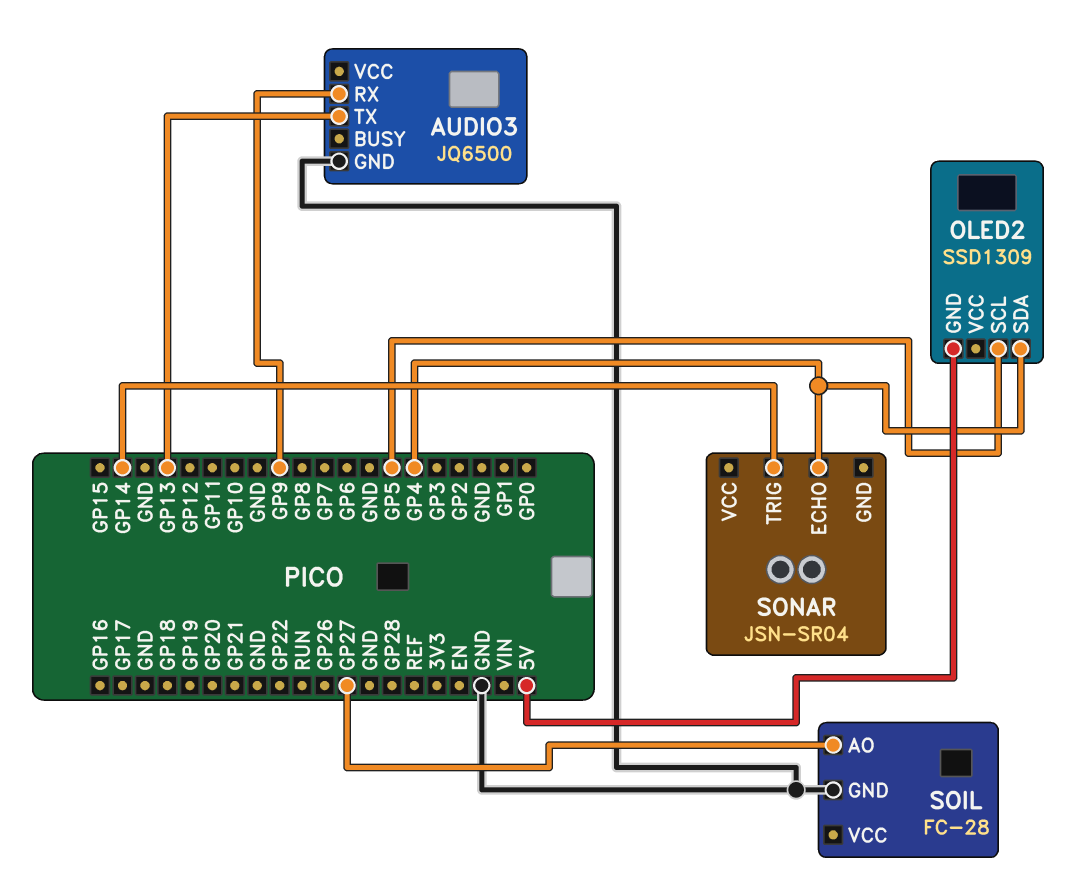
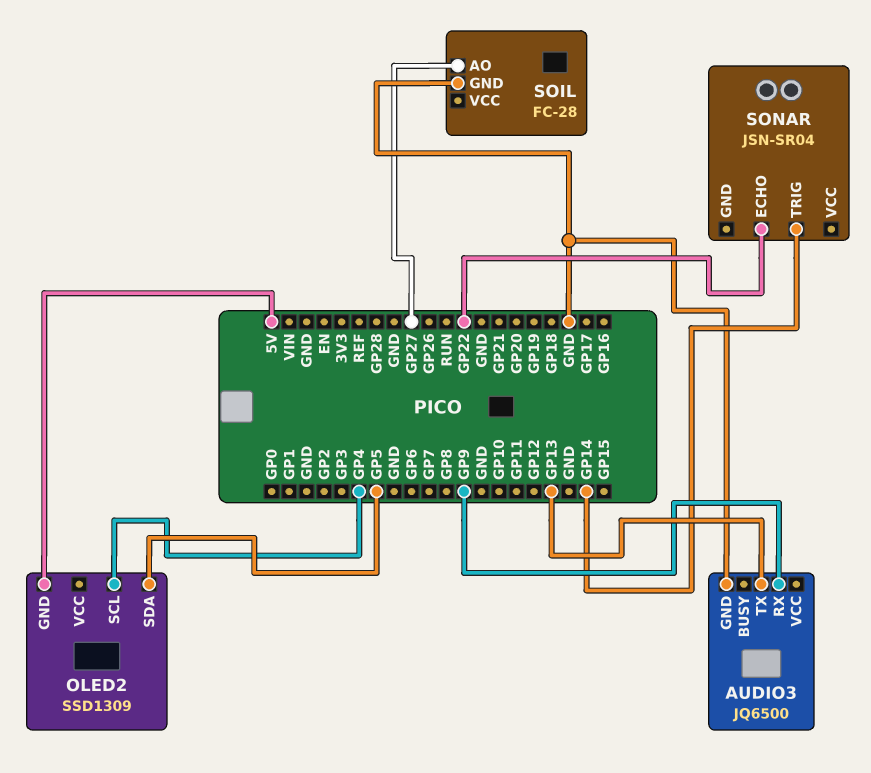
OLED2 pin SCL: GP5 -> GP4
OLED2 pin SDA: GP4 -> GP5
SONAR pin ECHO: GP4 -> GP22

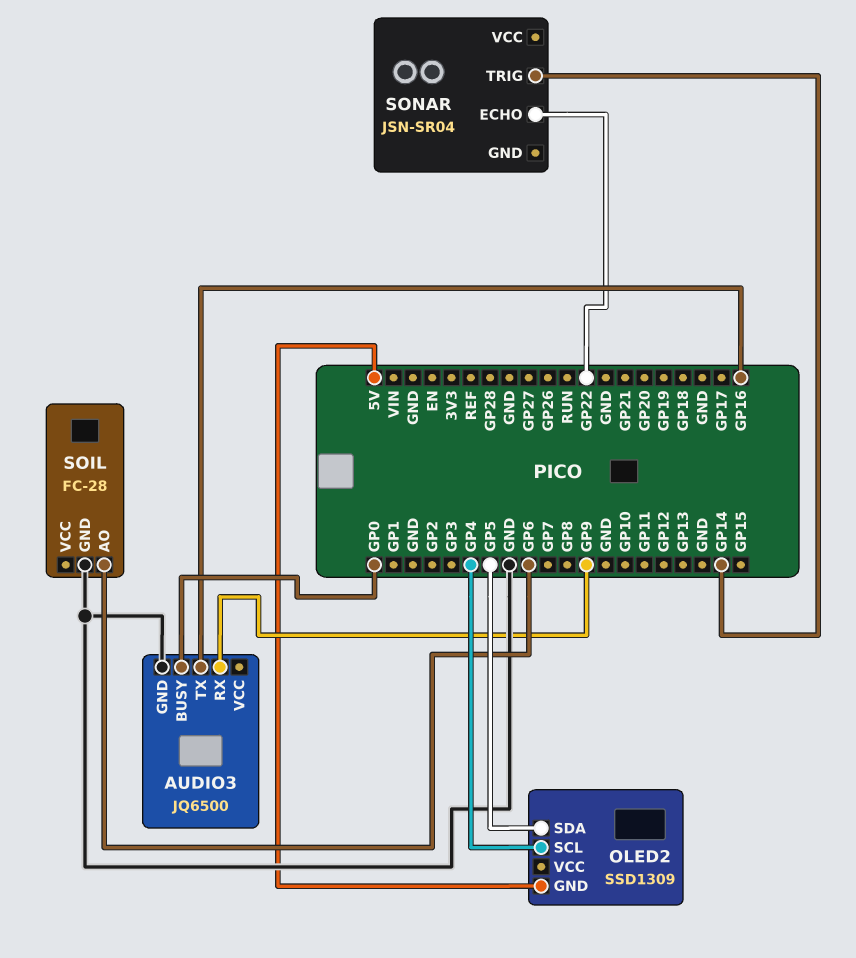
AUDIO3 pin BUSY: none -> GP0
AUDIO3 pin TX: GP13 -> GP16
SOIL pin AO: GP27 -> GP6

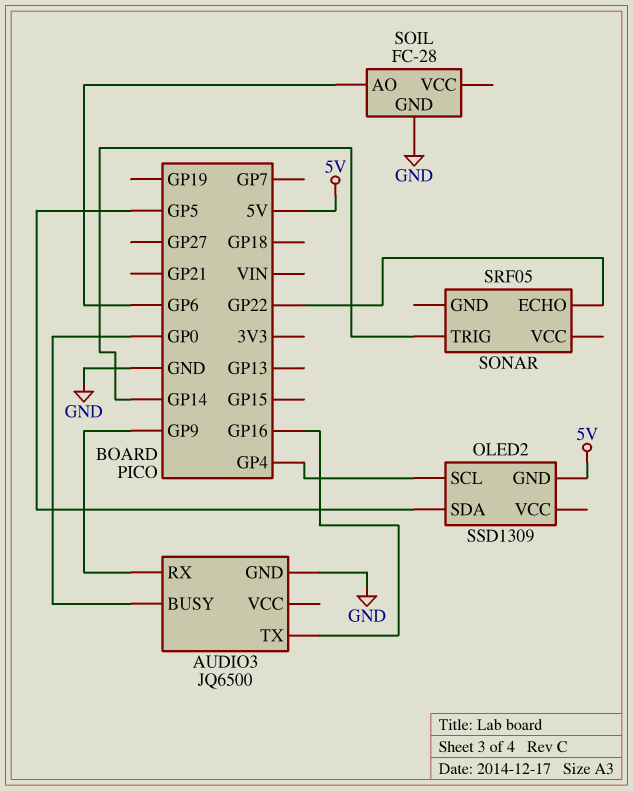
SONAR: JSN-SR04 -> SRF05

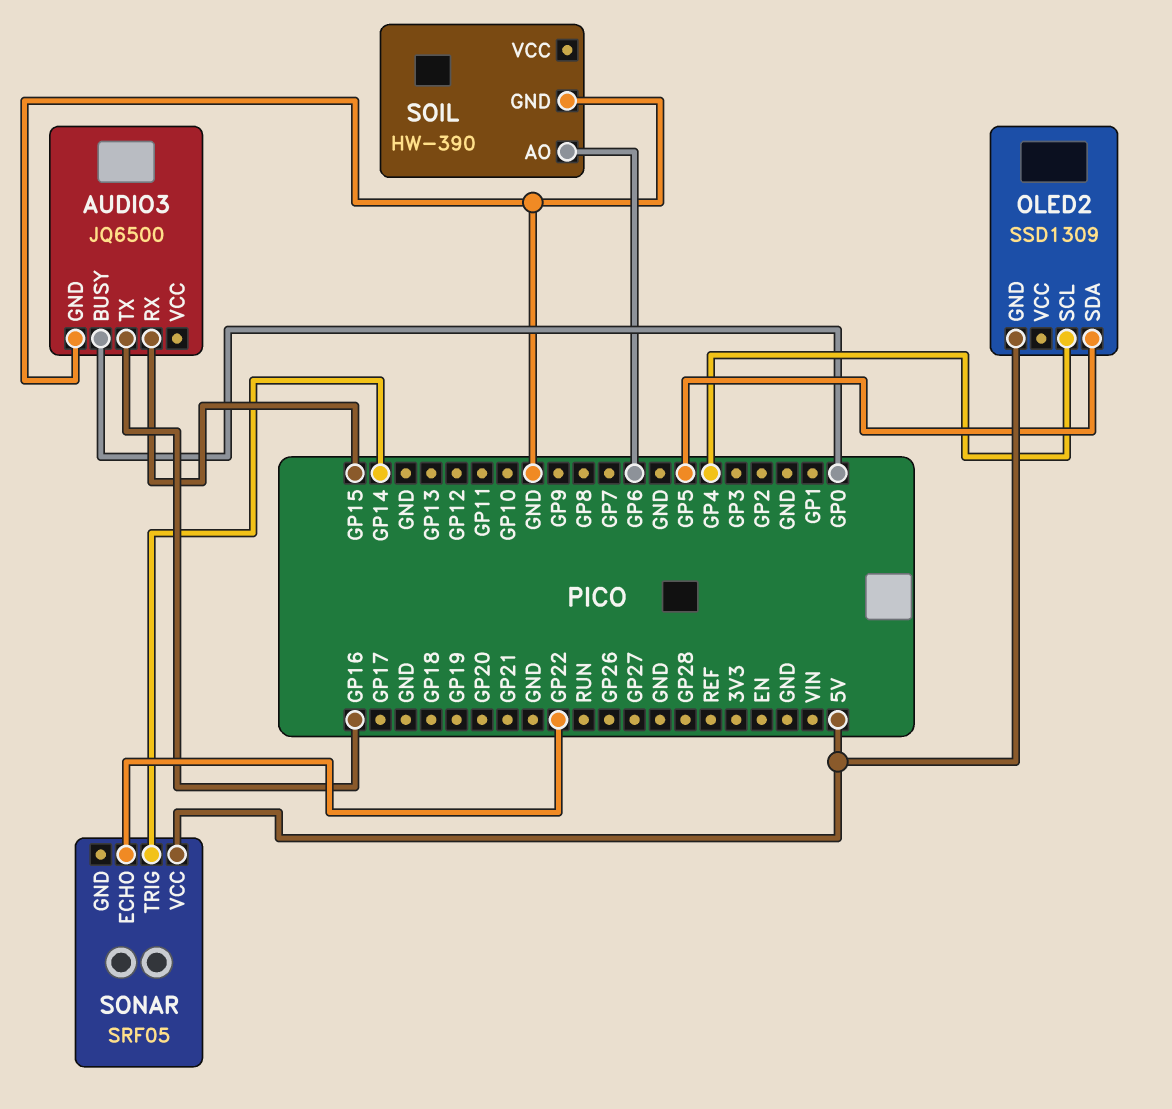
AUDIO3 pin RX: GP9 -> GP15
SOIL: FC-28 -> HW-390
SONAR pin VCC: none -> 5V

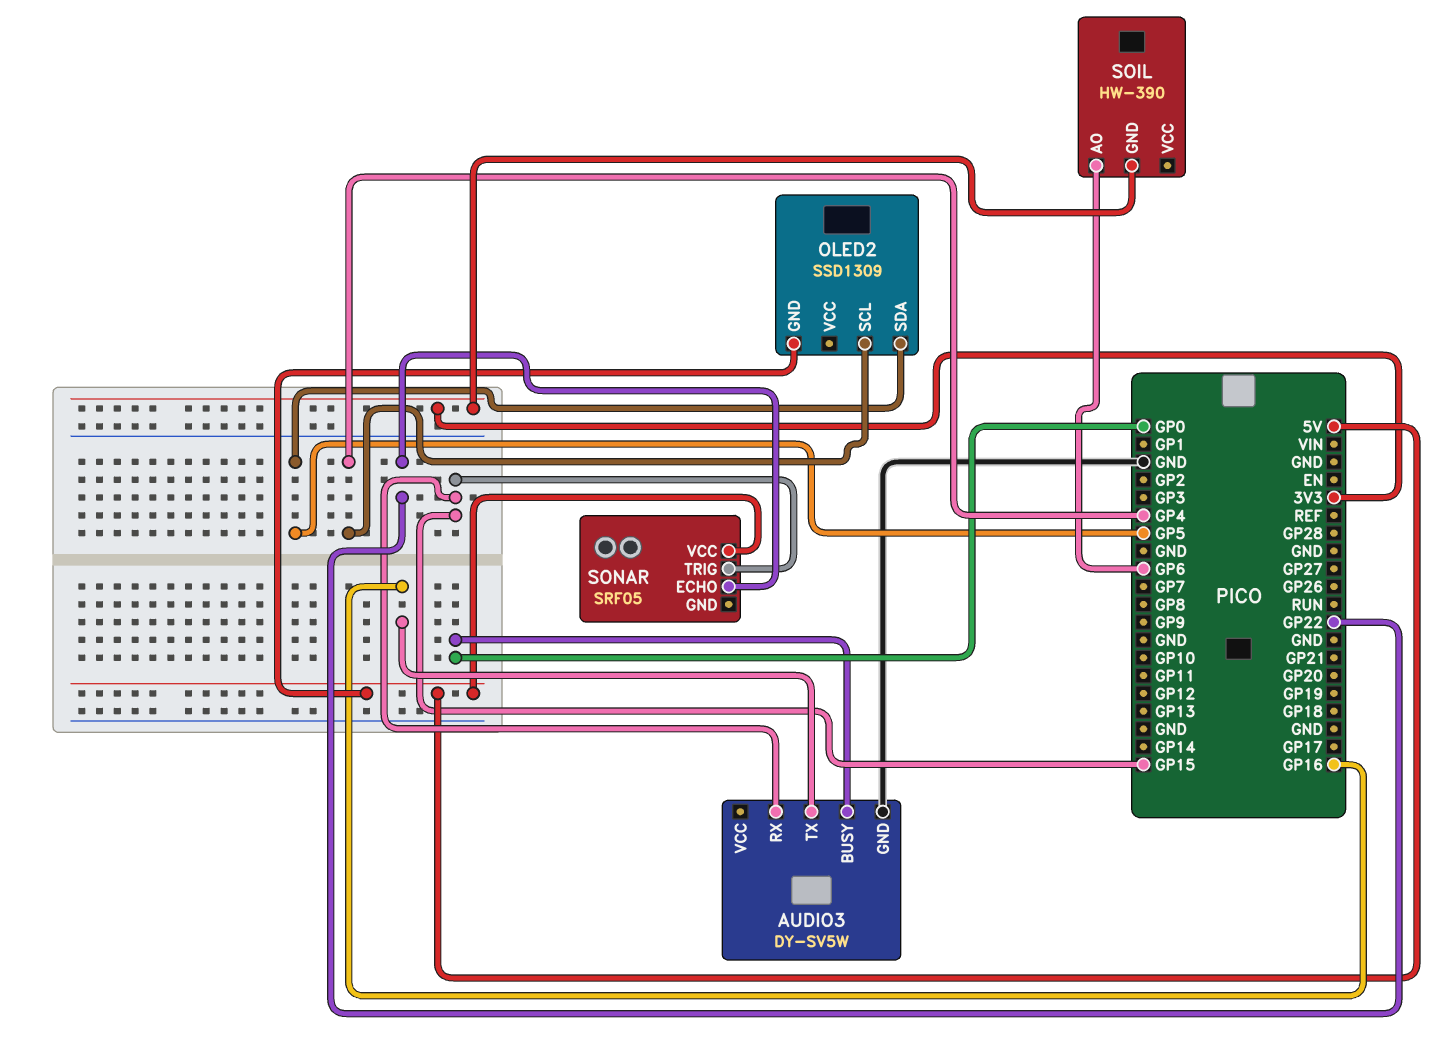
AUDIO3: JQ6500 -> DY-SV5W
SOIL pin GND: GND -> 3V3
SONAR pin TRIG: GP14 -> GP15

